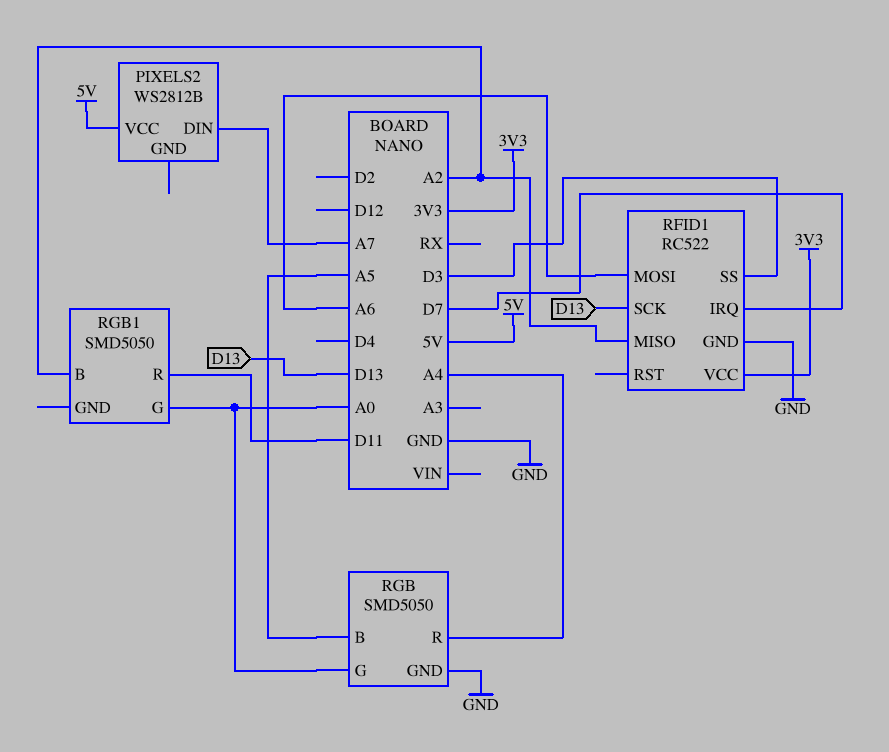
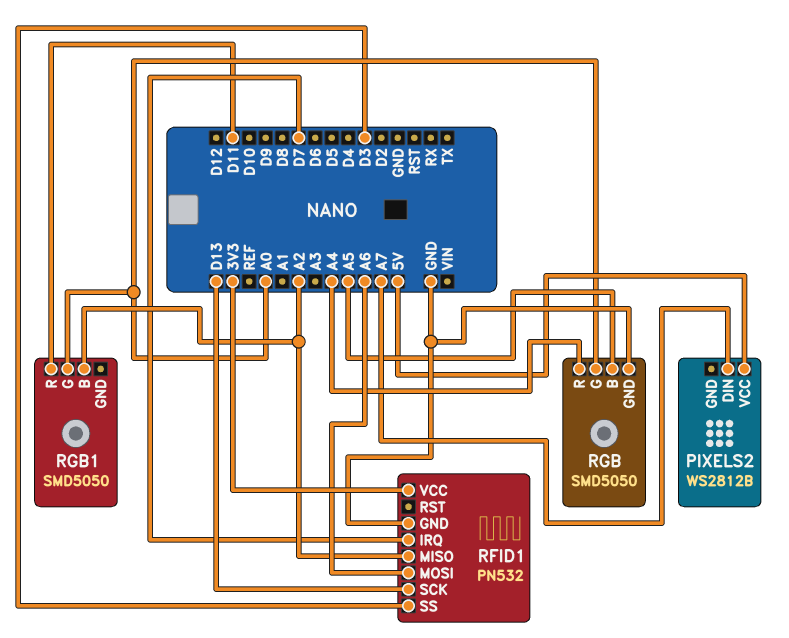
RFID1: RC522 -> PN532

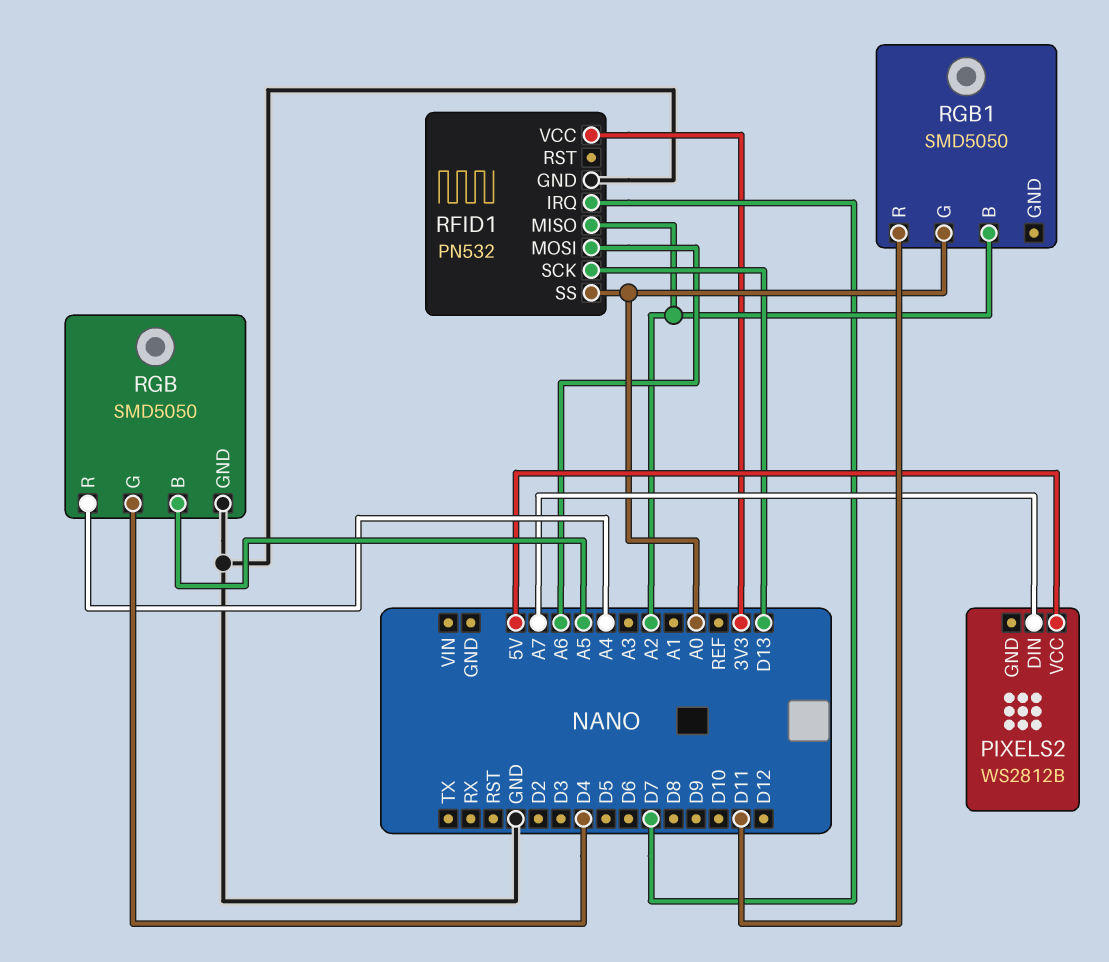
RFID1 pin SS: D3 -> A0
RGB pin G: A0 -> D4

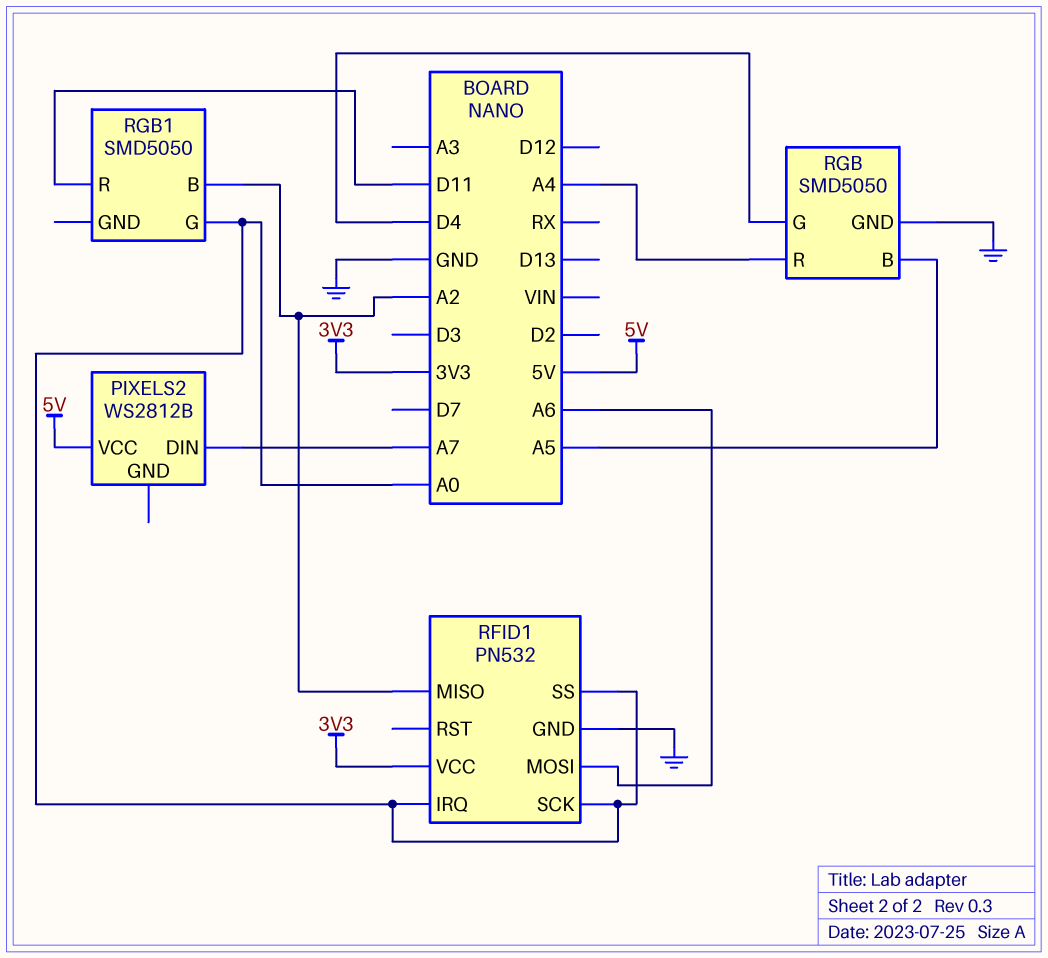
RFID1 pin IRQ: D7 -> A0
RFID1 pin SCK: D13 -> A0

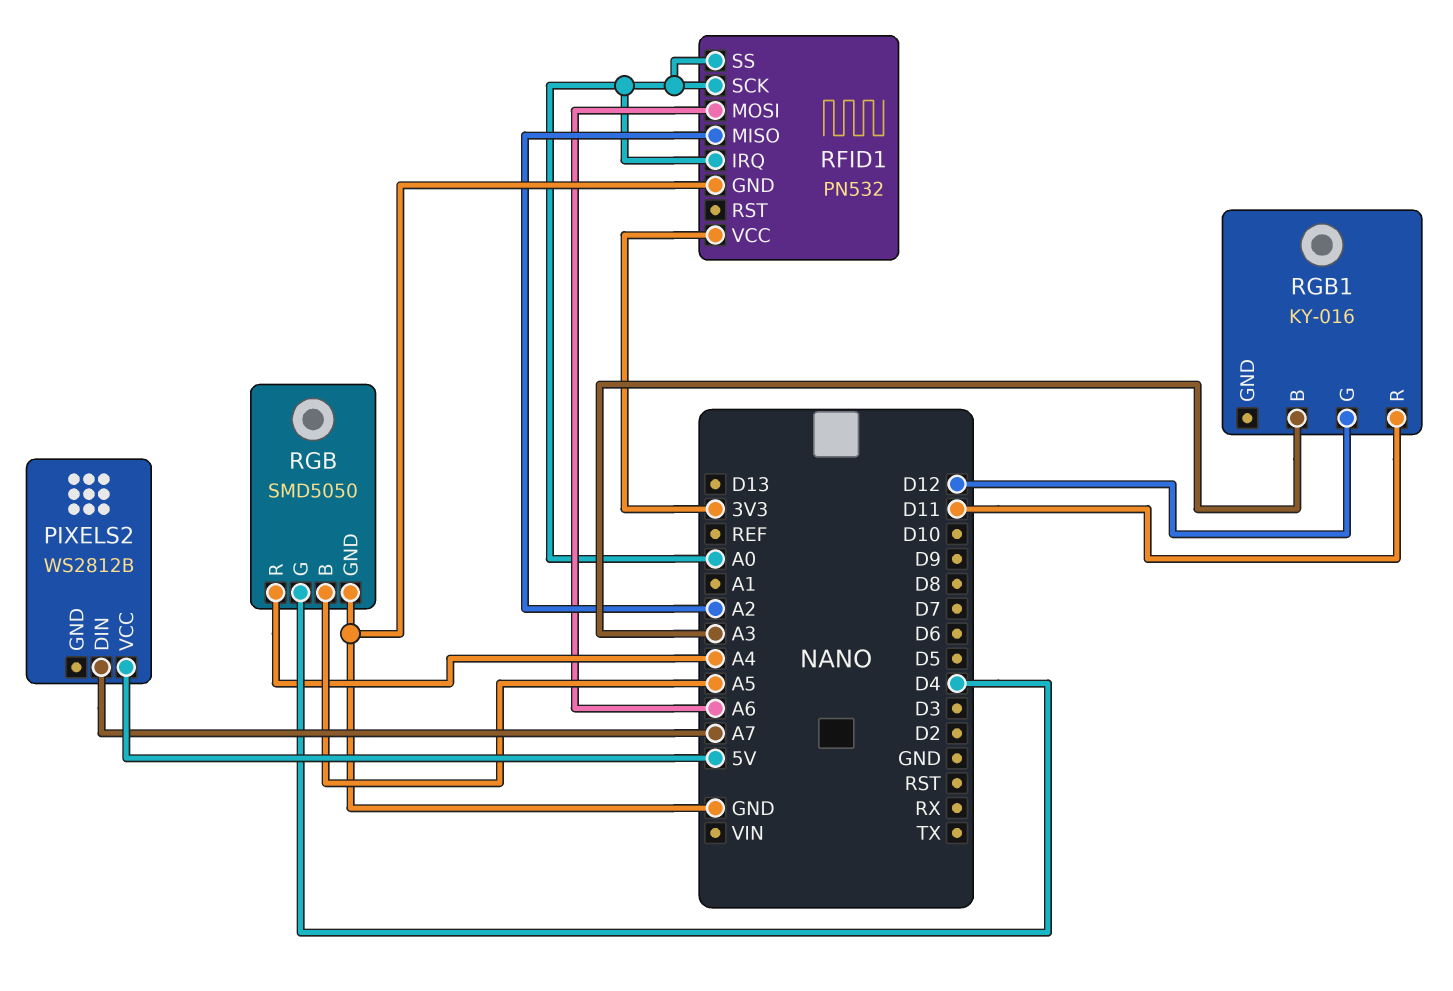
RGB1: SMD5050 -> KY-016
RGB1 pin B: A2 -> A3
RGB1 pin G: A0 -> D12

